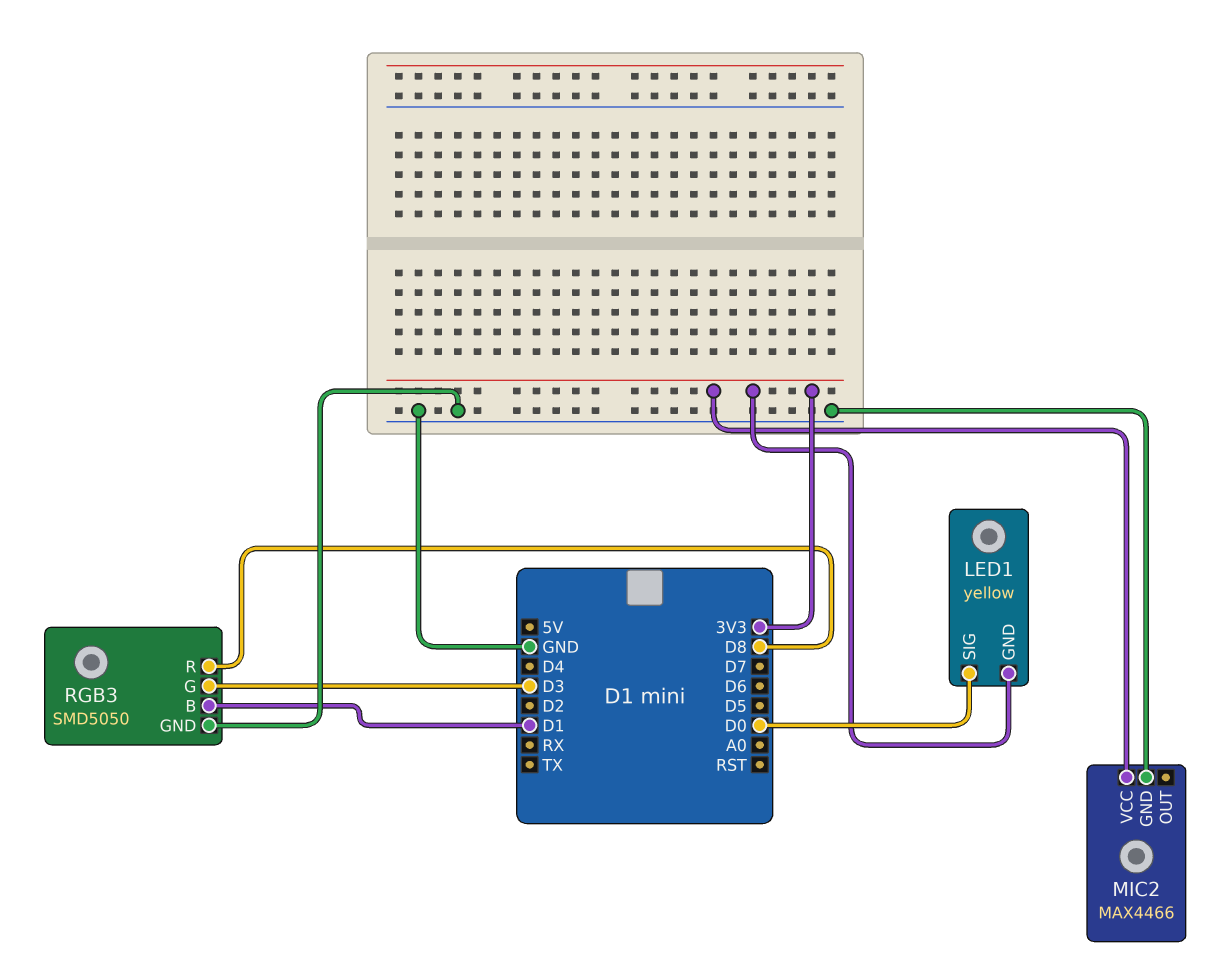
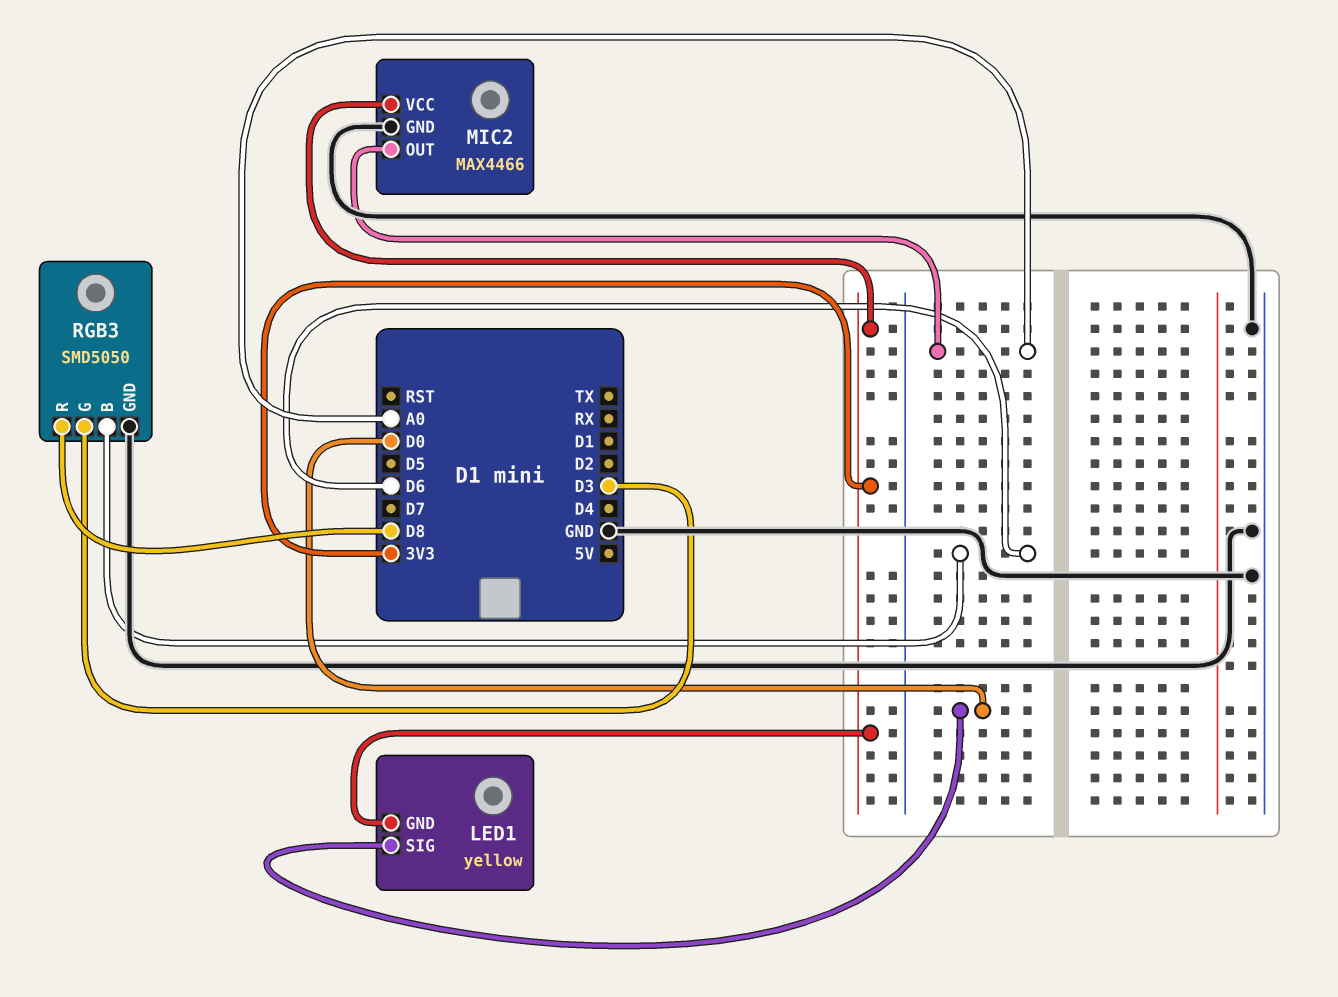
MIC2 pin OUT: none -> A0
RGB3 pin B: D1 -> D6

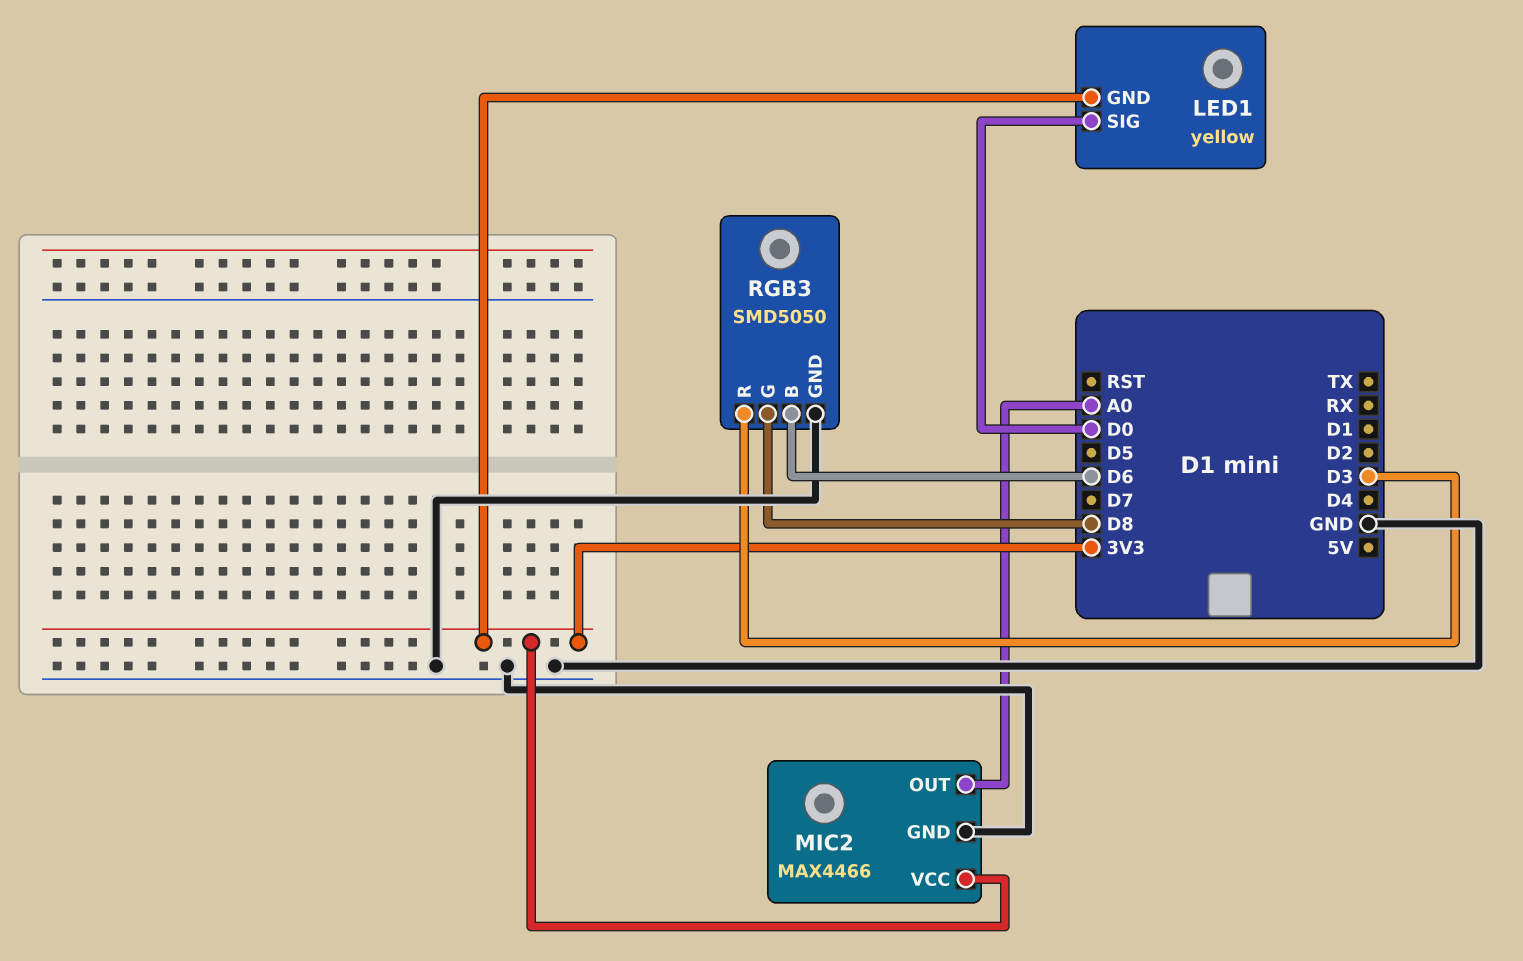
RGB3 pin G: D3 -> D8
RGB3 pin R: D8 -> D3

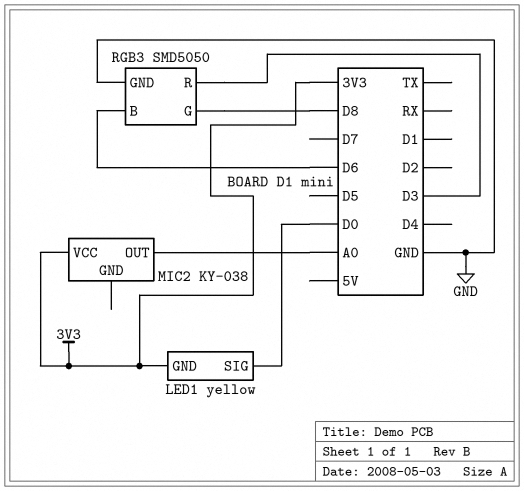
MIC2: MAX4466 -> KY-038
MIC2 pin GND: GND -> none

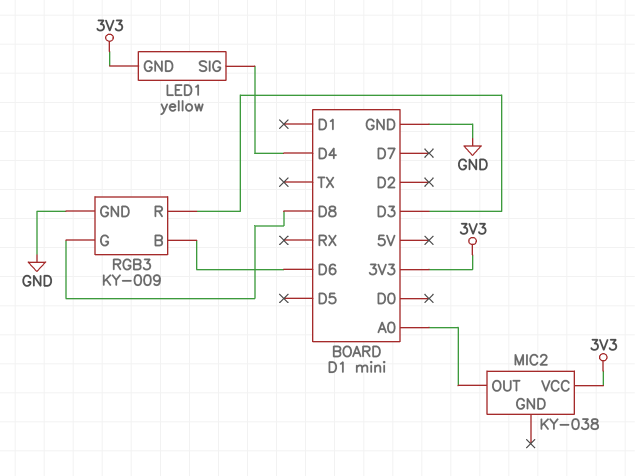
LED1 pin SIG: D0 -> D4
RGB3: SMD5050 -> KY-009

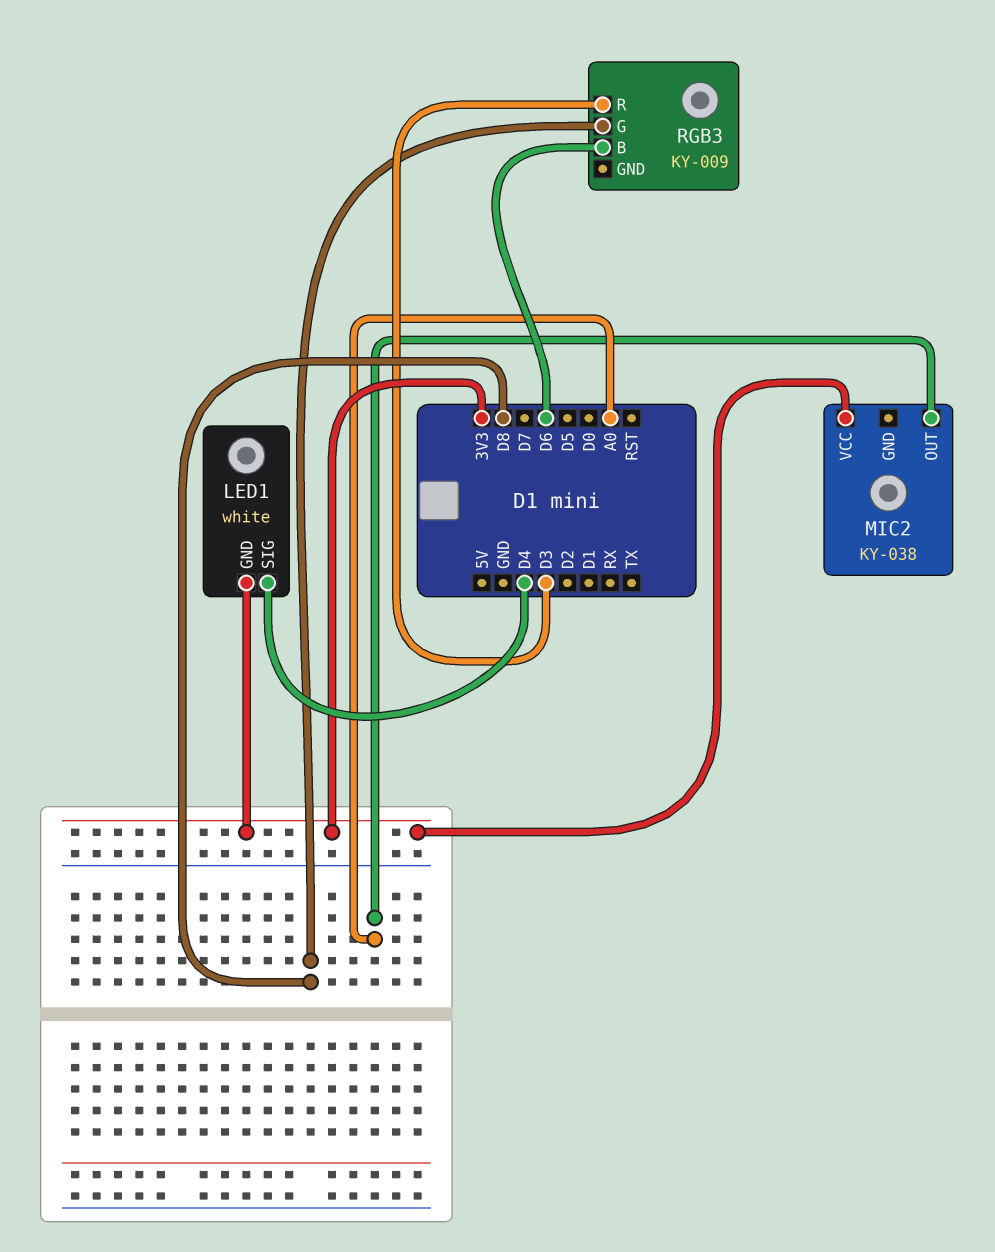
LED1: yellow -> white
RGB3 pin GND: GND -> none

